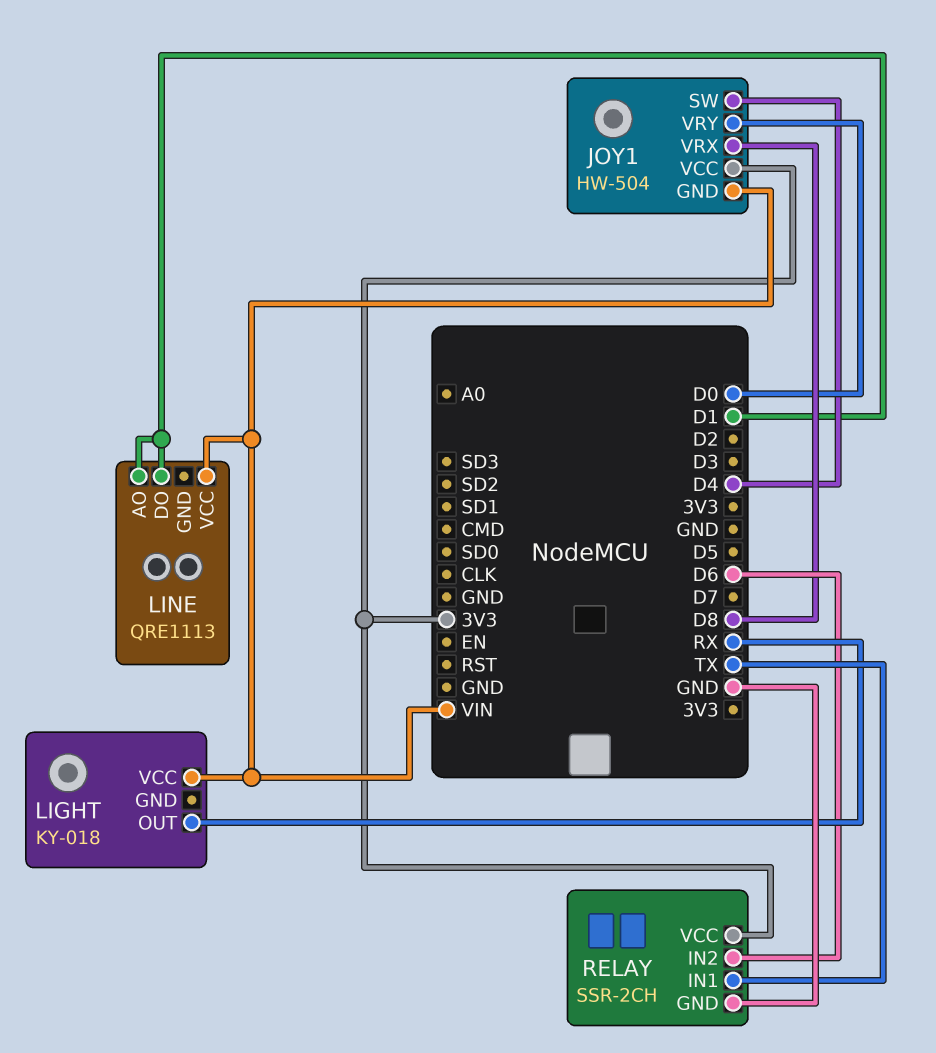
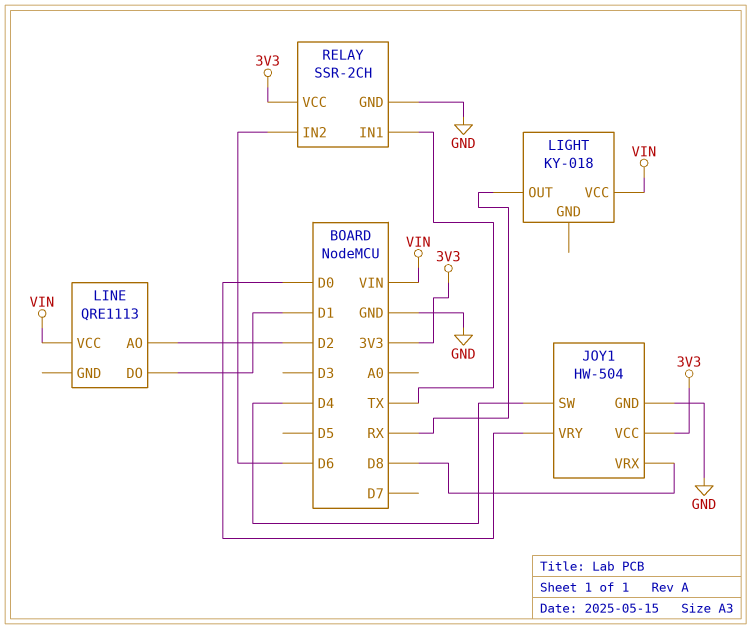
JOY1 pin GND: VIN -> GND
LINE pin AO: D1 -> D2

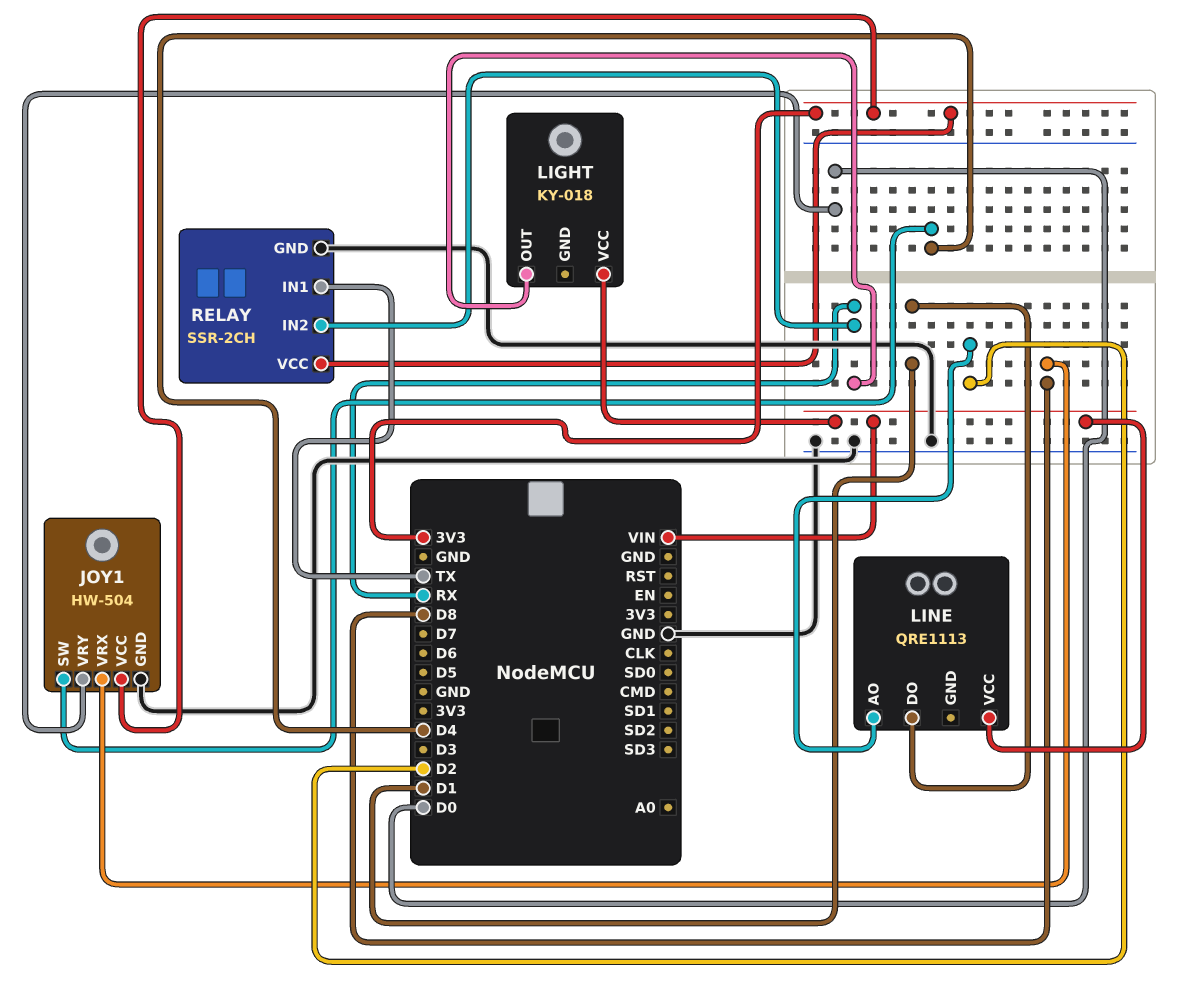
RELAY pin IN2: D6 -> RX

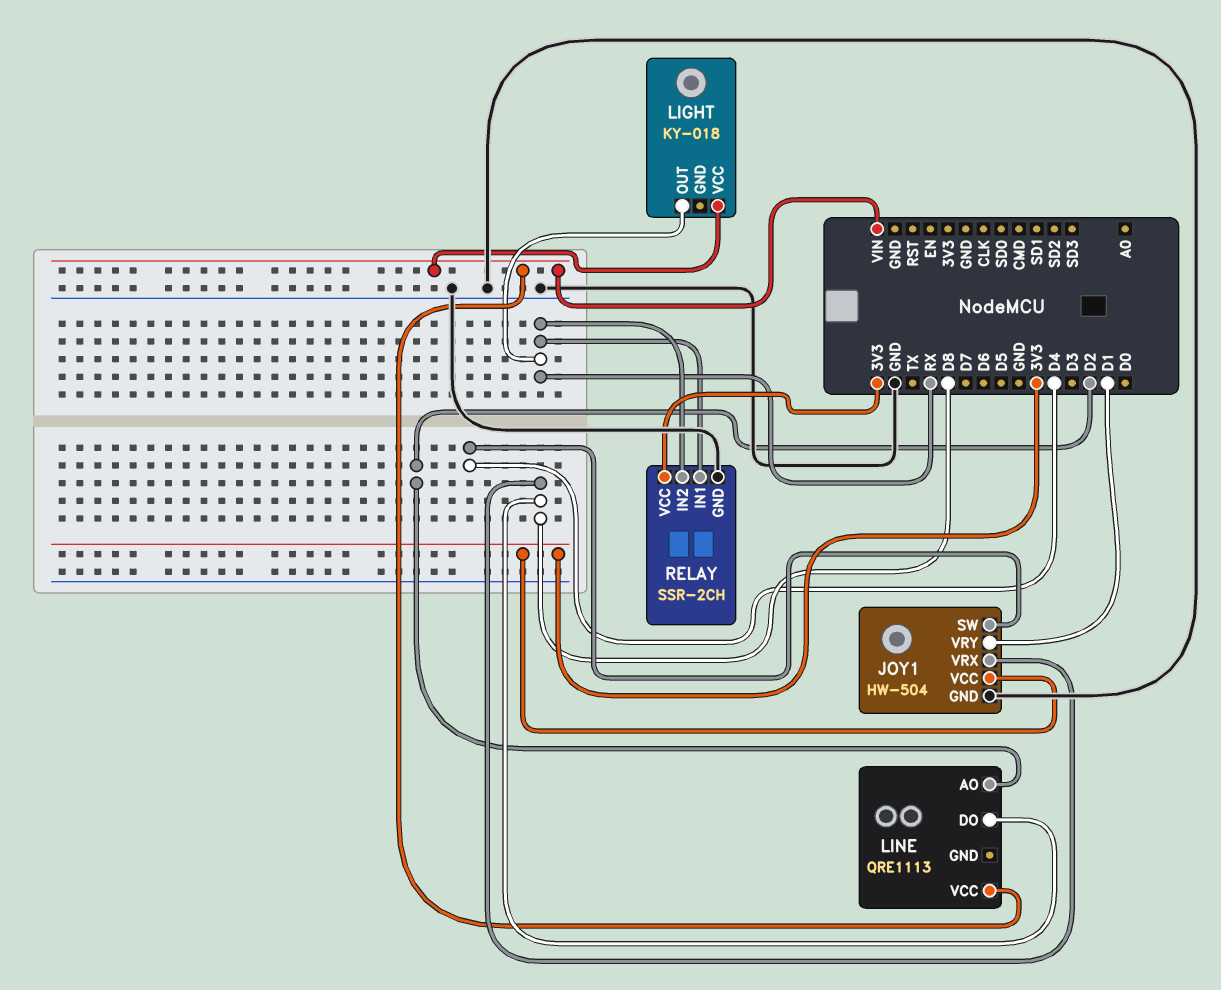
JOY1 pin VRY: D0 -> D1
LINE pin DO: D1 -> D8
RELAY pin IN1: TX -> RX

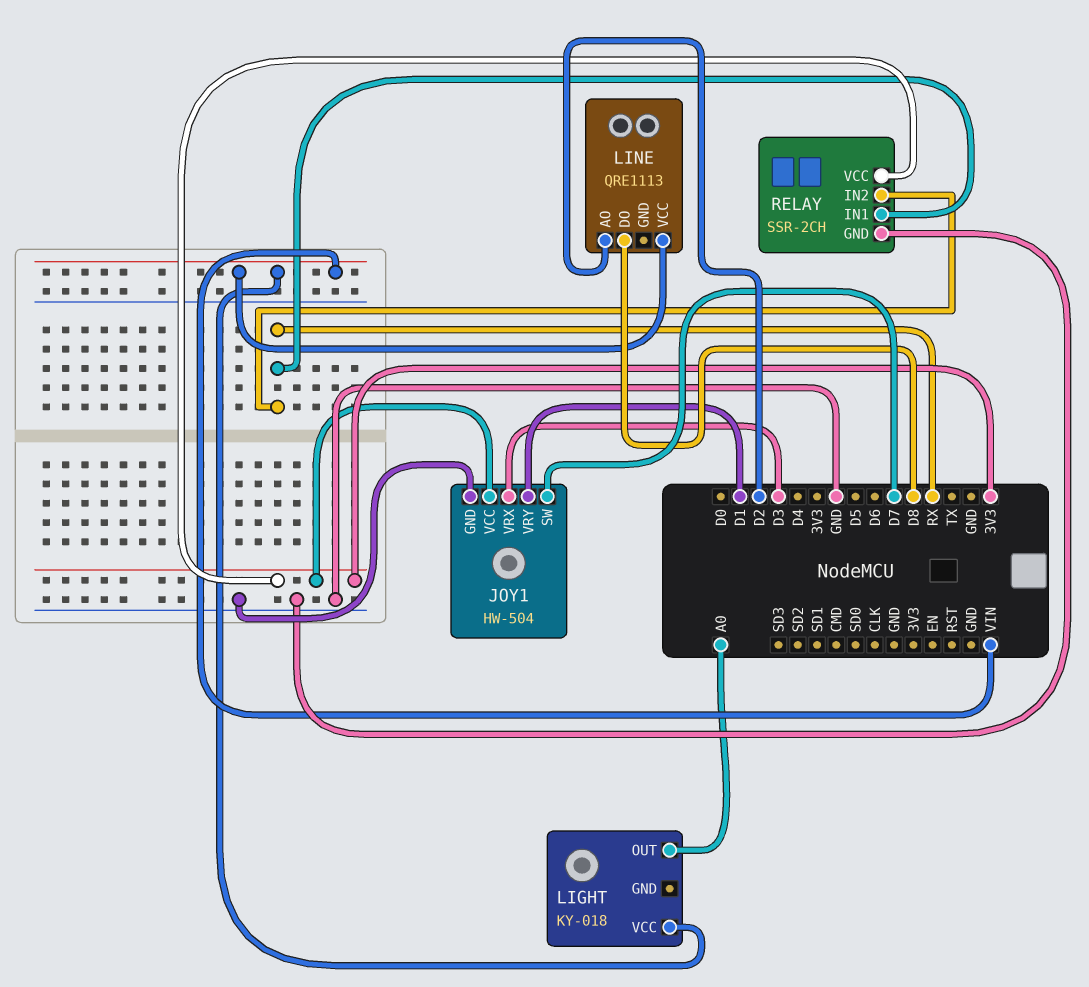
JOY1 pin SW: D4 -> D7
JOY1 pin VRX: D8 -> D3
LIGHT pin OUT: RX -> A0

